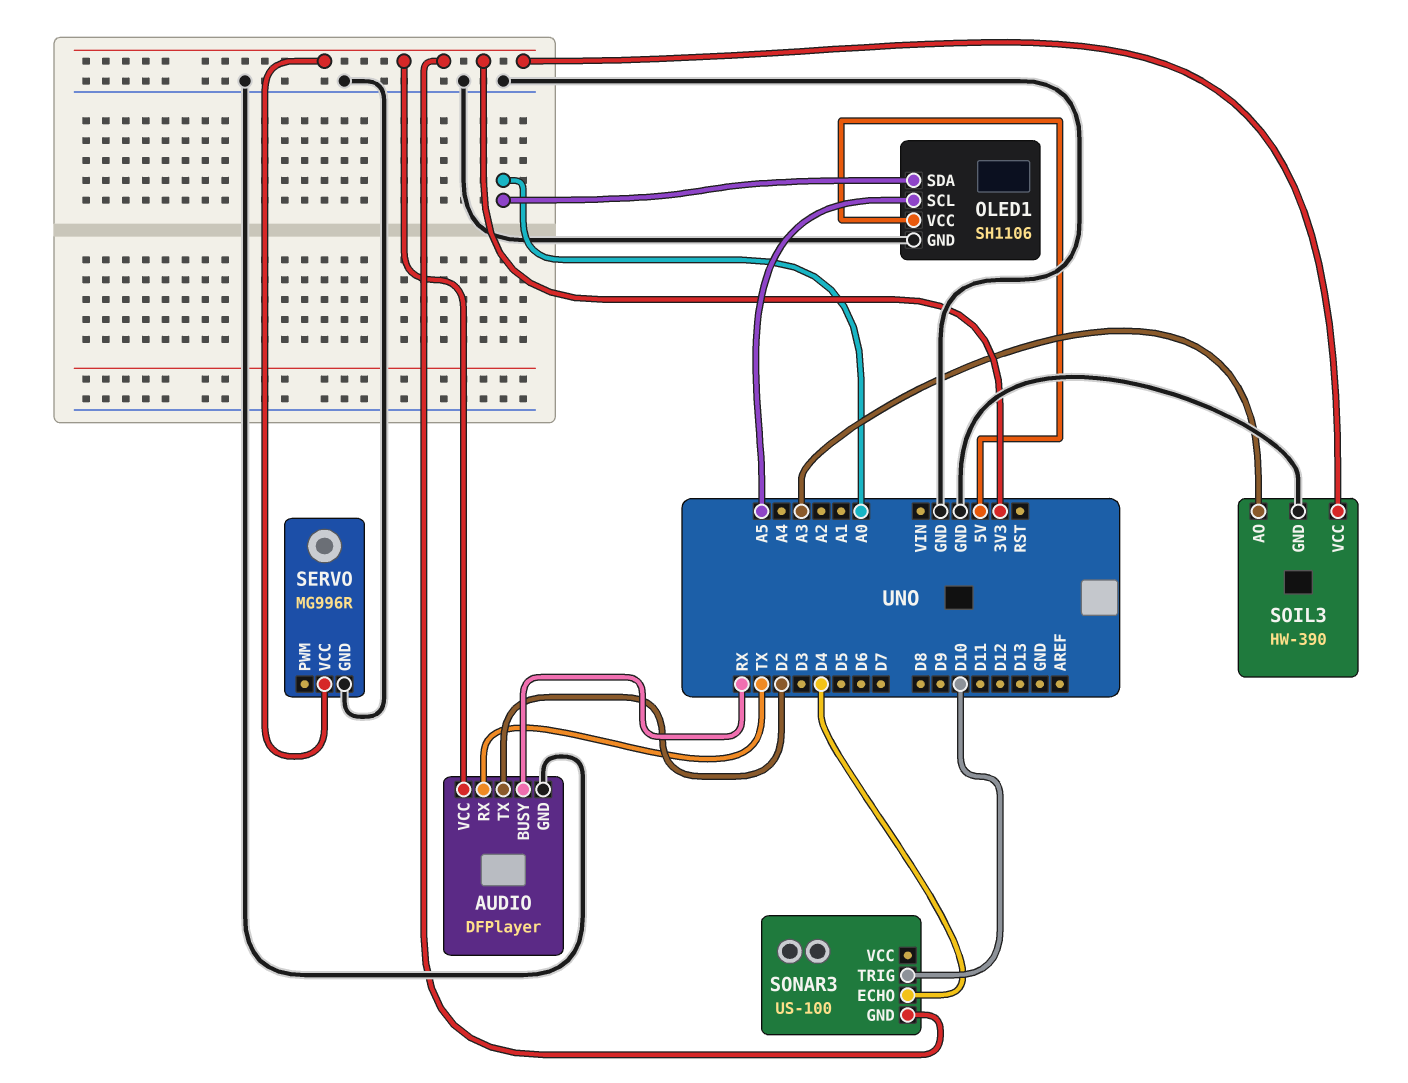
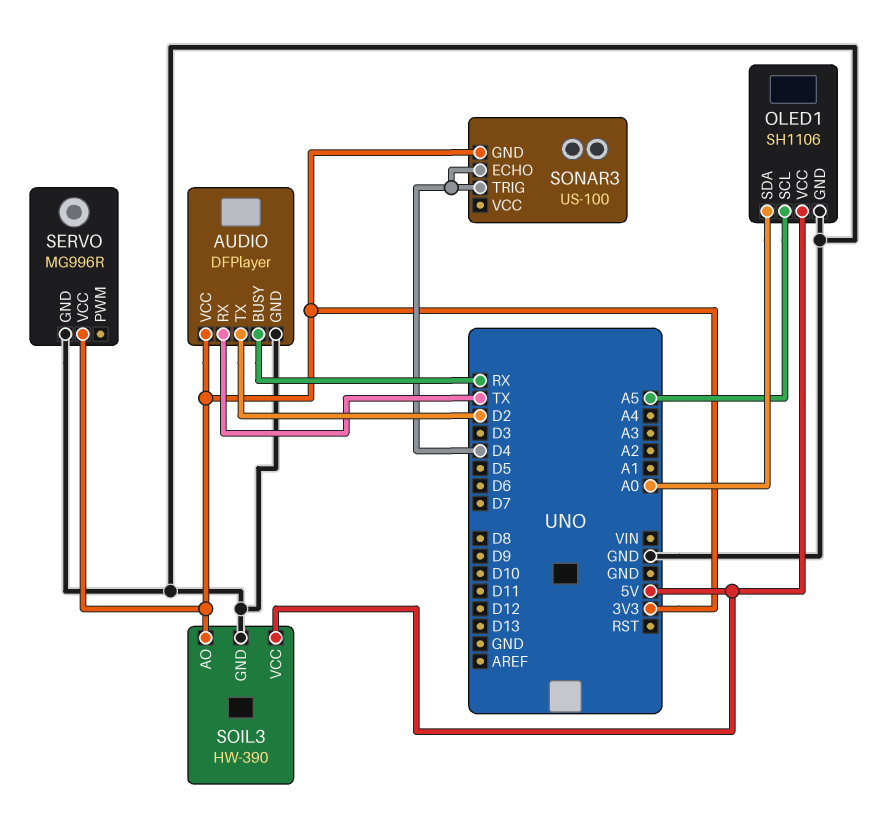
SOIL3 pin AO: A3 -> 3V3
SOIL3 pin VCC: 3V3 -> 5V
SONAR3 pin TRIG: D10 -> D4

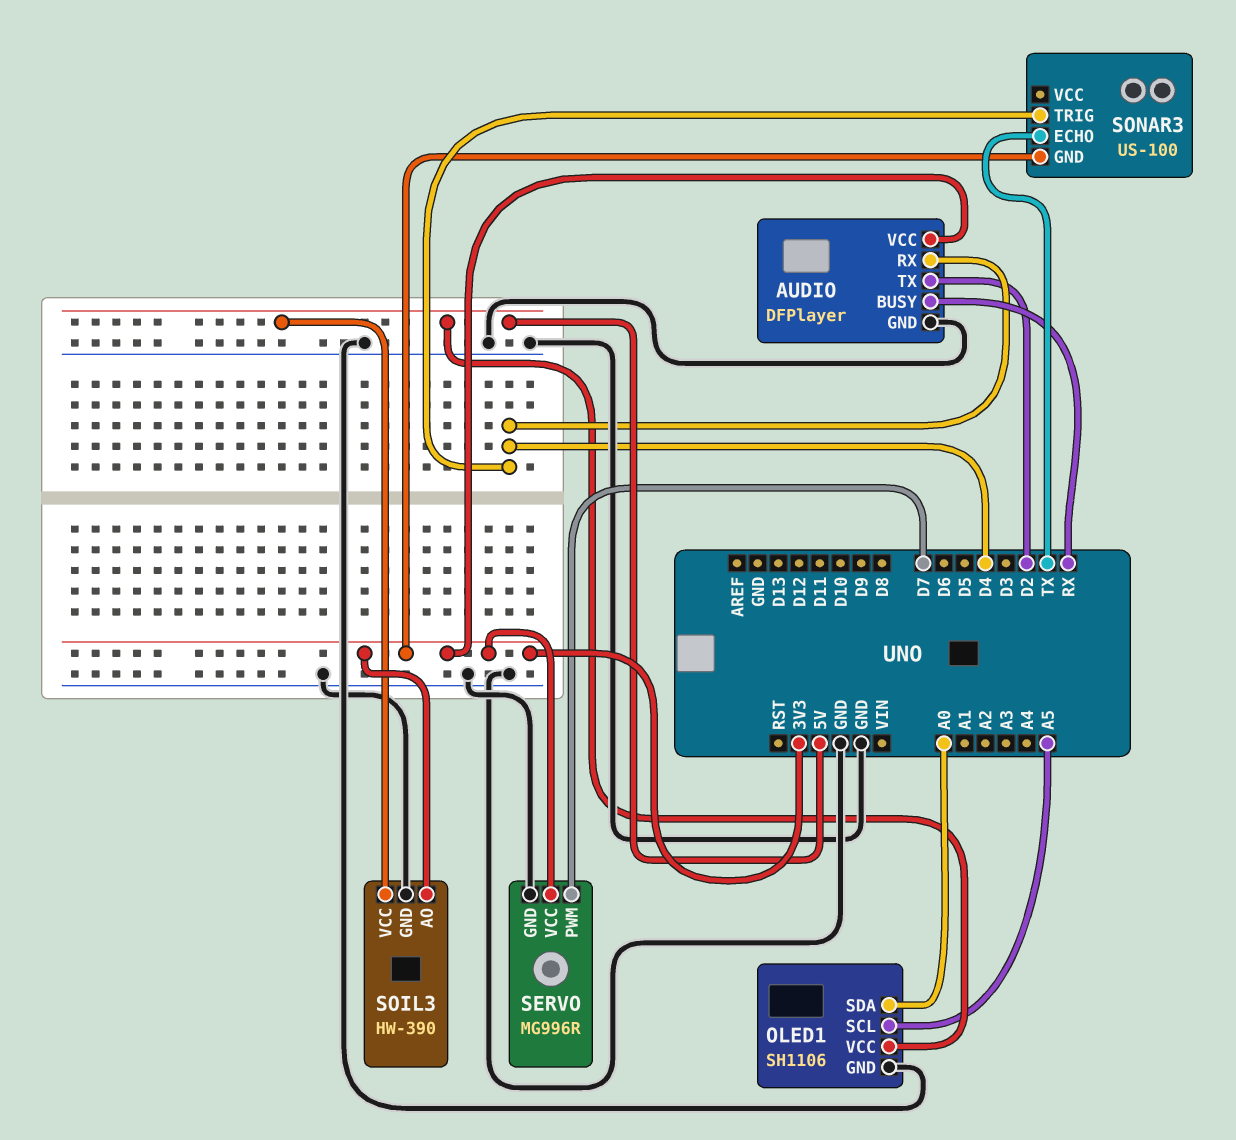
AUDIO pin RX: TX -> D4
SERVO pin PWM: none -> D7
SONAR3 pin ECHO: D4 -> TX

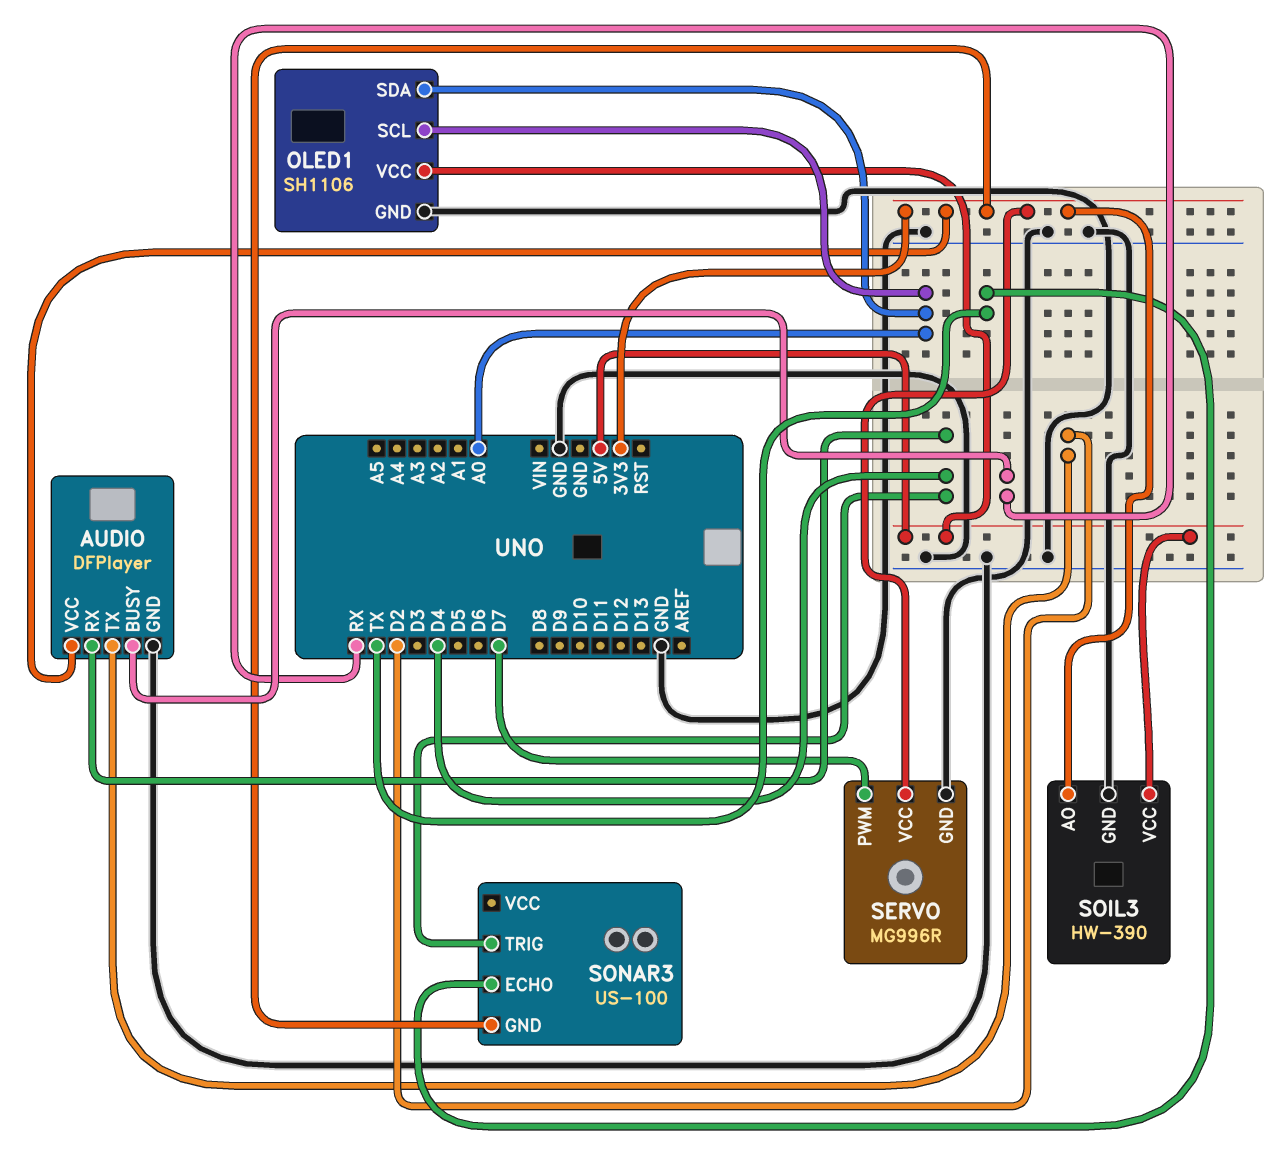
OLED1 pin SCL: A5 -> A0

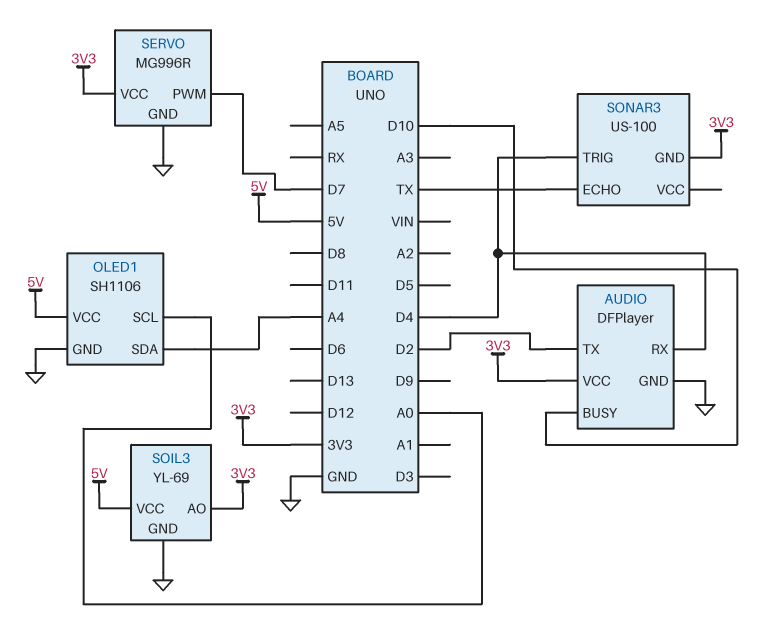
AUDIO pin BUSY: RX -> D10
OLED1 pin SDA: A0 -> A4
SOIL3: HW-390 -> YL-69

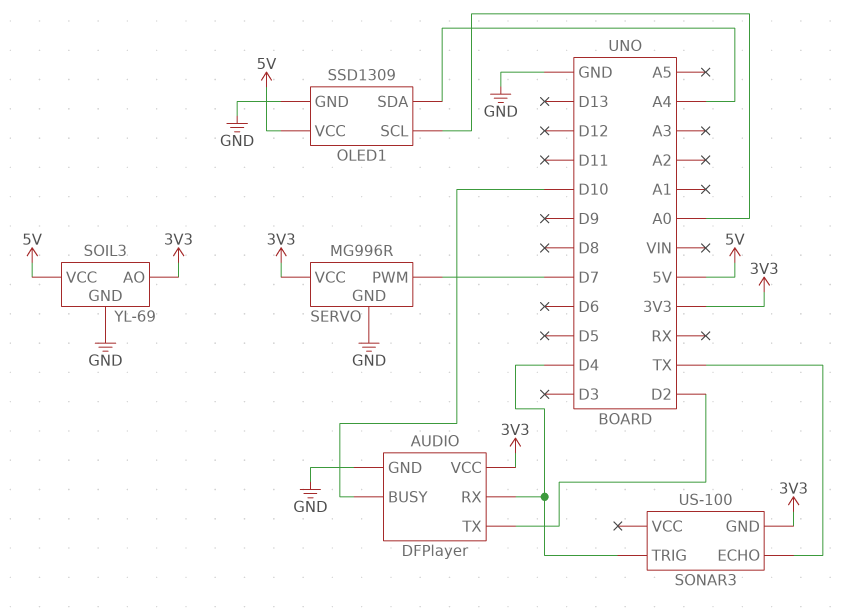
OLED1: SH1106 -> SSD1309

